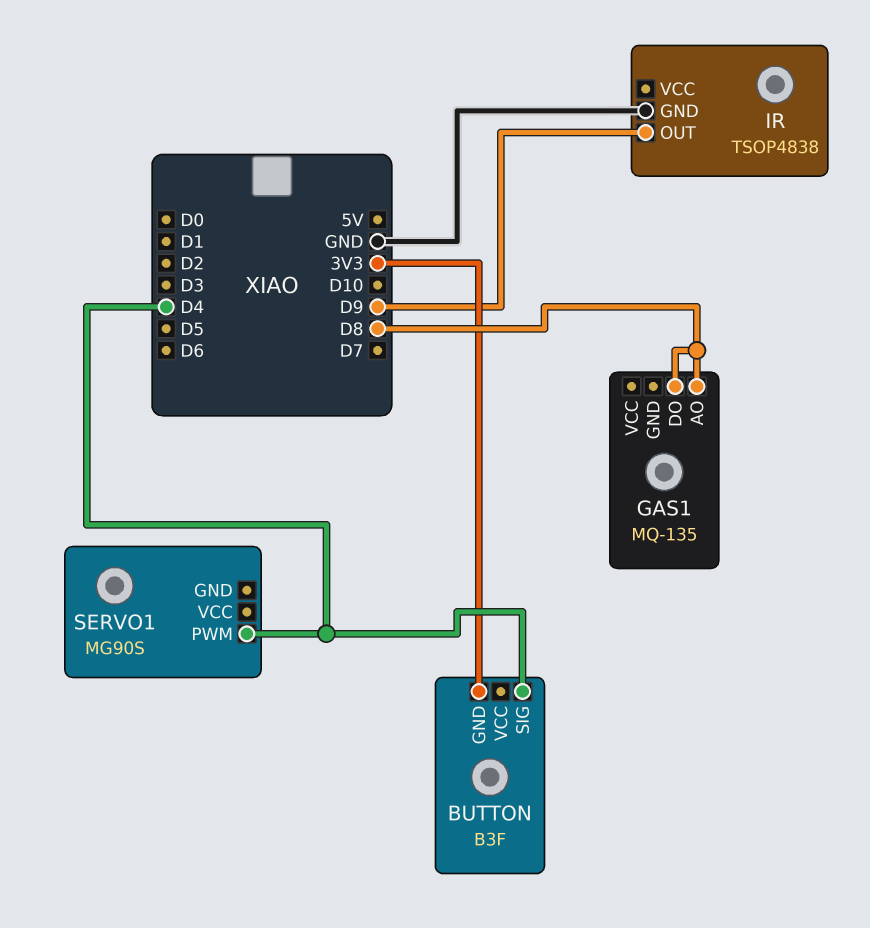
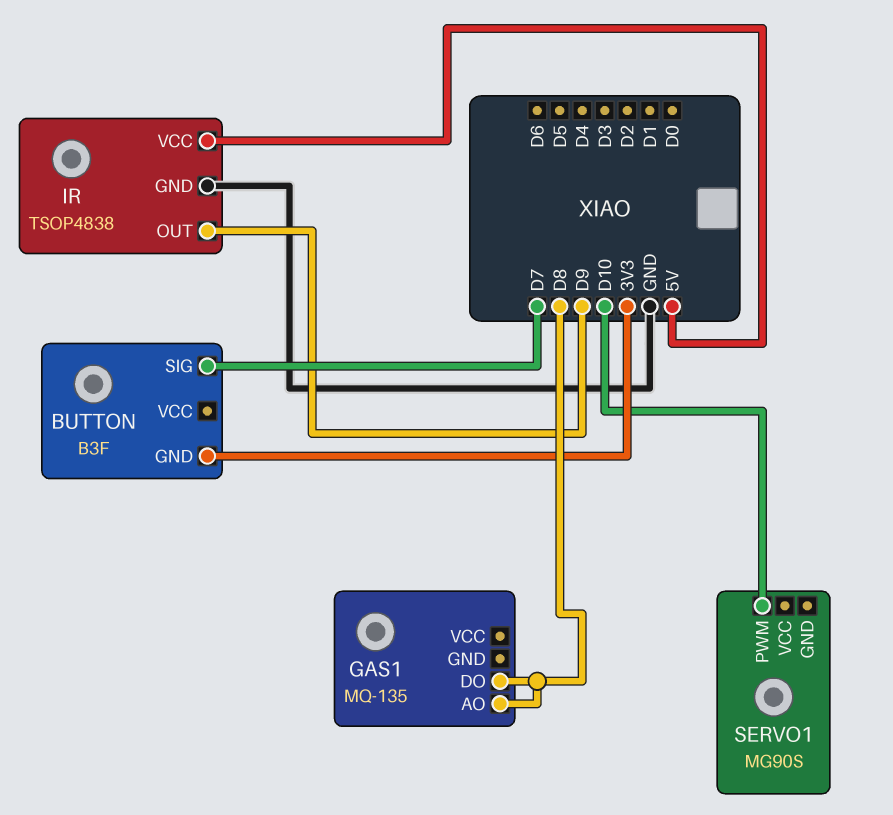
BUTTON pin SIG: D4 -> D7
IR pin VCC: none -> 5V
SERVO1 pin PWM: D4 -> D10

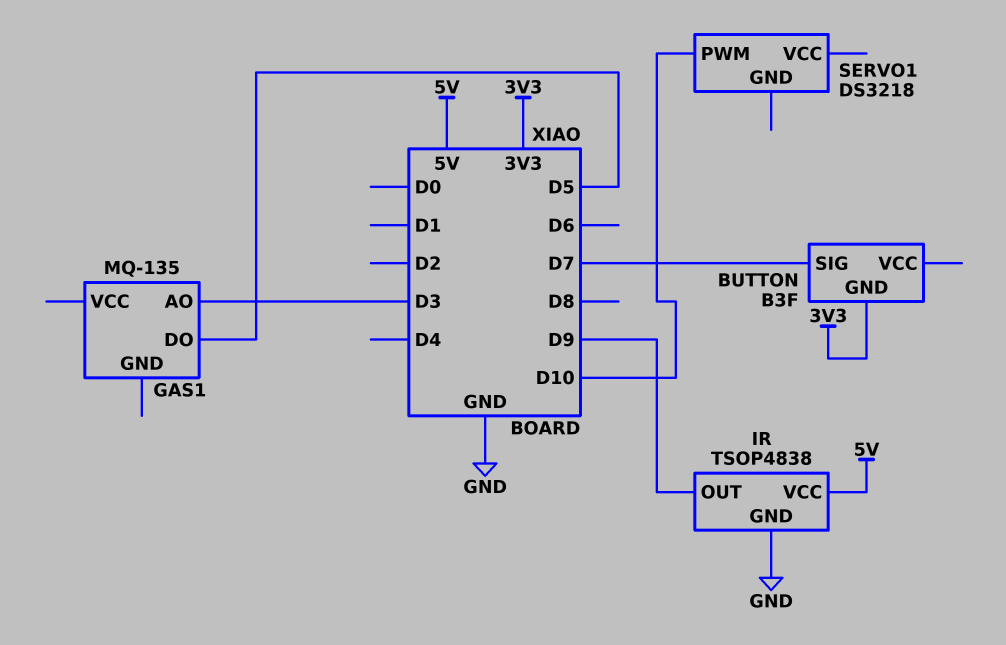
GAS1 pin AO: D8 -> D3
GAS1 pin DO: D8 -> D5
SERVO1: MG90S -> DS3218

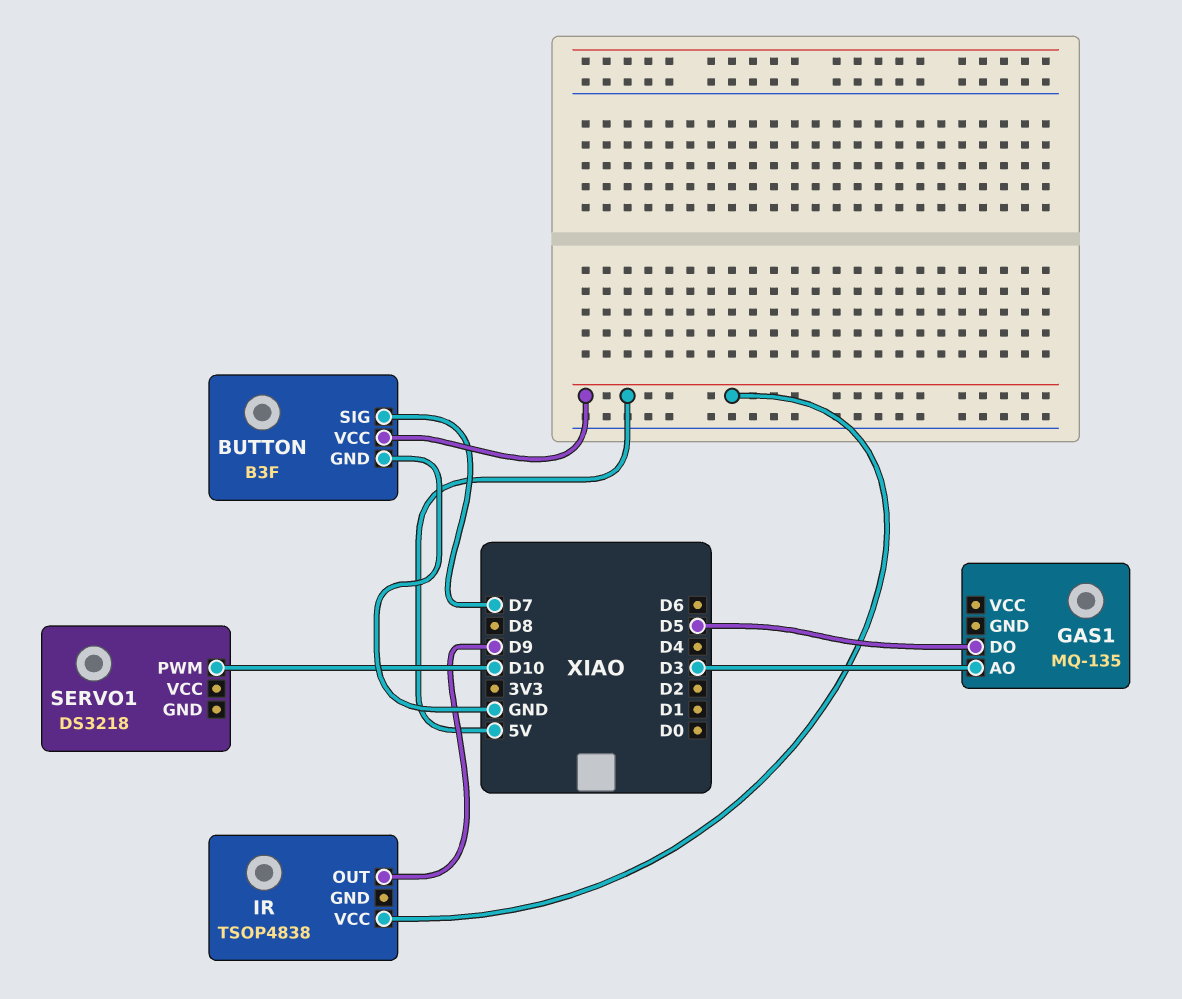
BUTTON pin GND: 3V3 -> GND
BUTTON pin VCC: none -> 5V
IR pin GND: GND -> none

